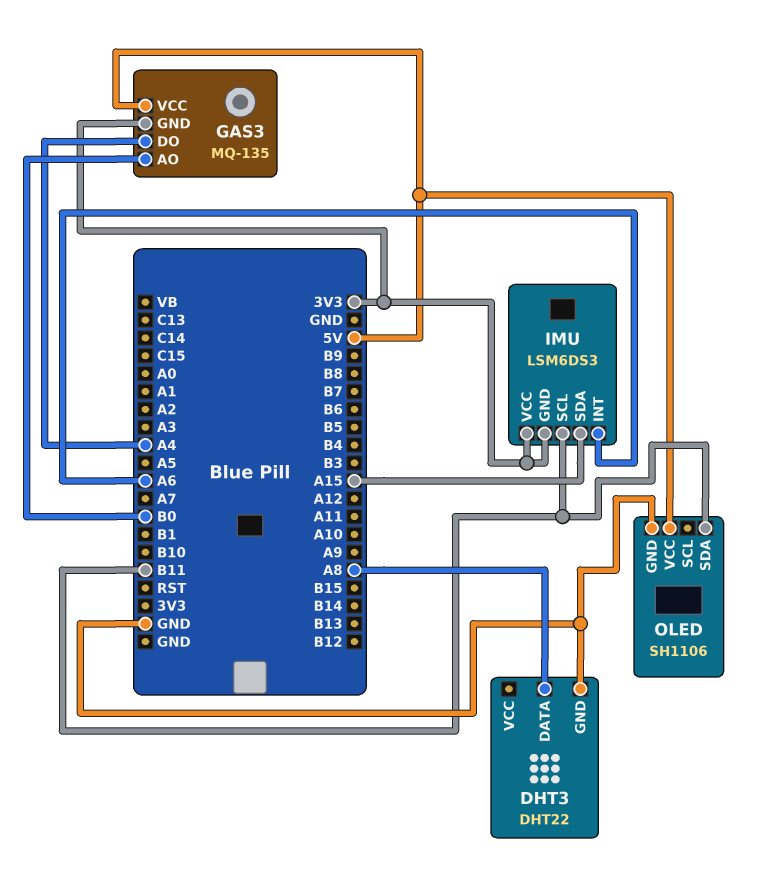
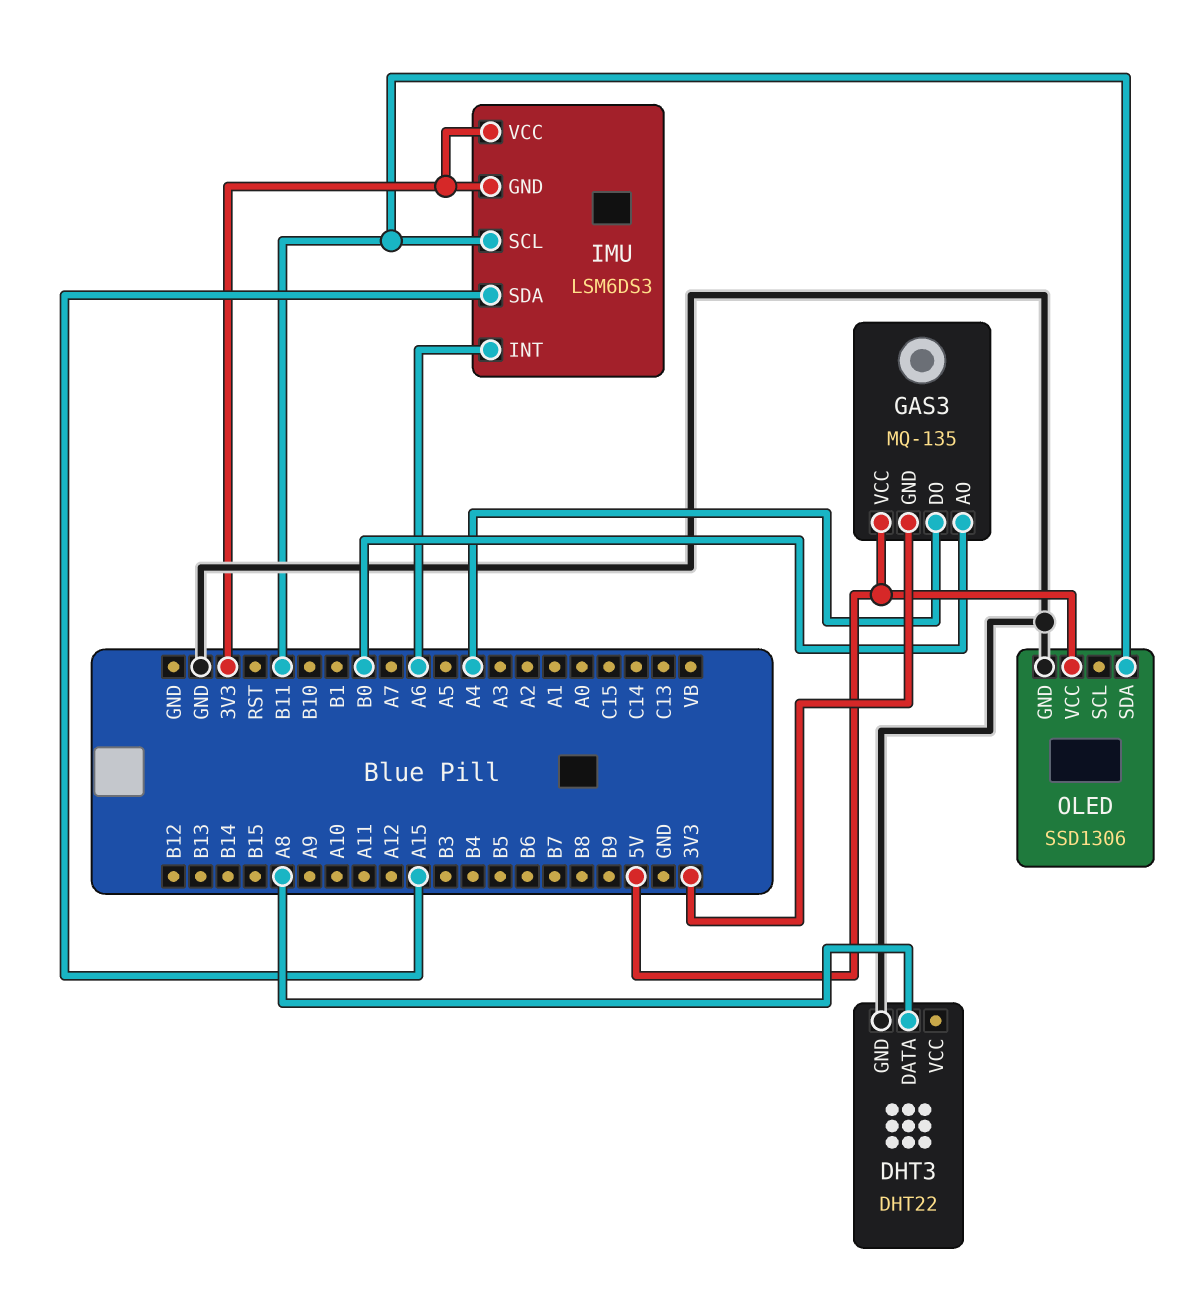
OLED: SH1106 -> SSD1306

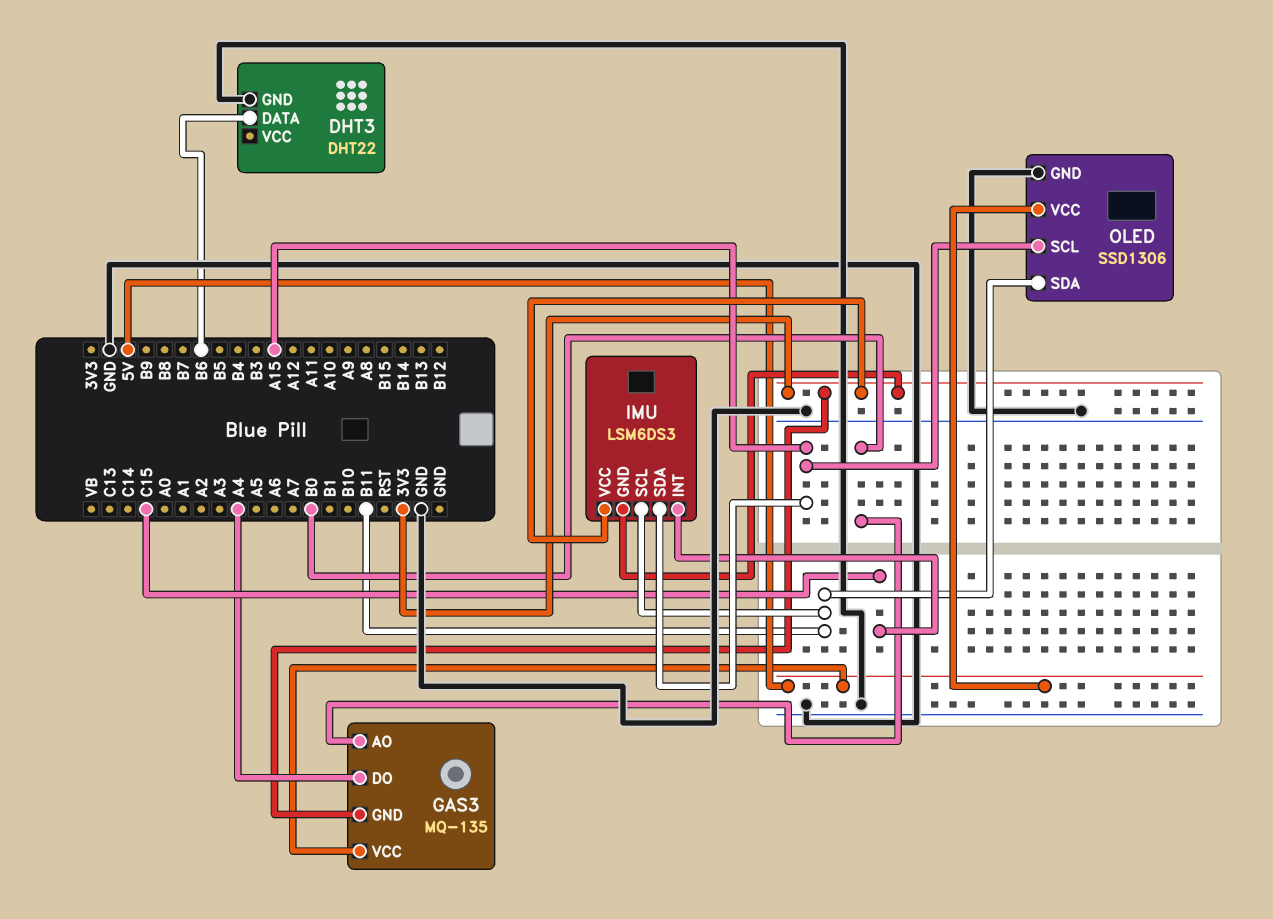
DHT3 pin DATA: A8 -> B6
IMU pin INT: A6 -> C15
OLED pin SCL: none -> A15

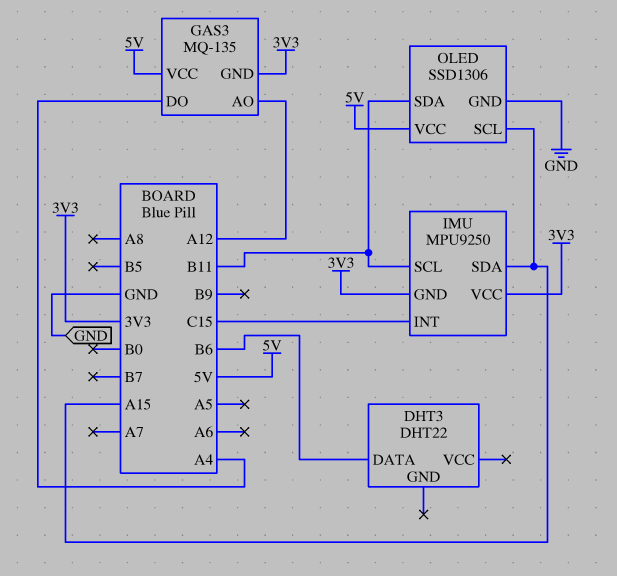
DHT3 pin GND: GND -> none
GAS3 pin AO: B0 -> A12
IMU: LSM6DS3 -> MPU9250

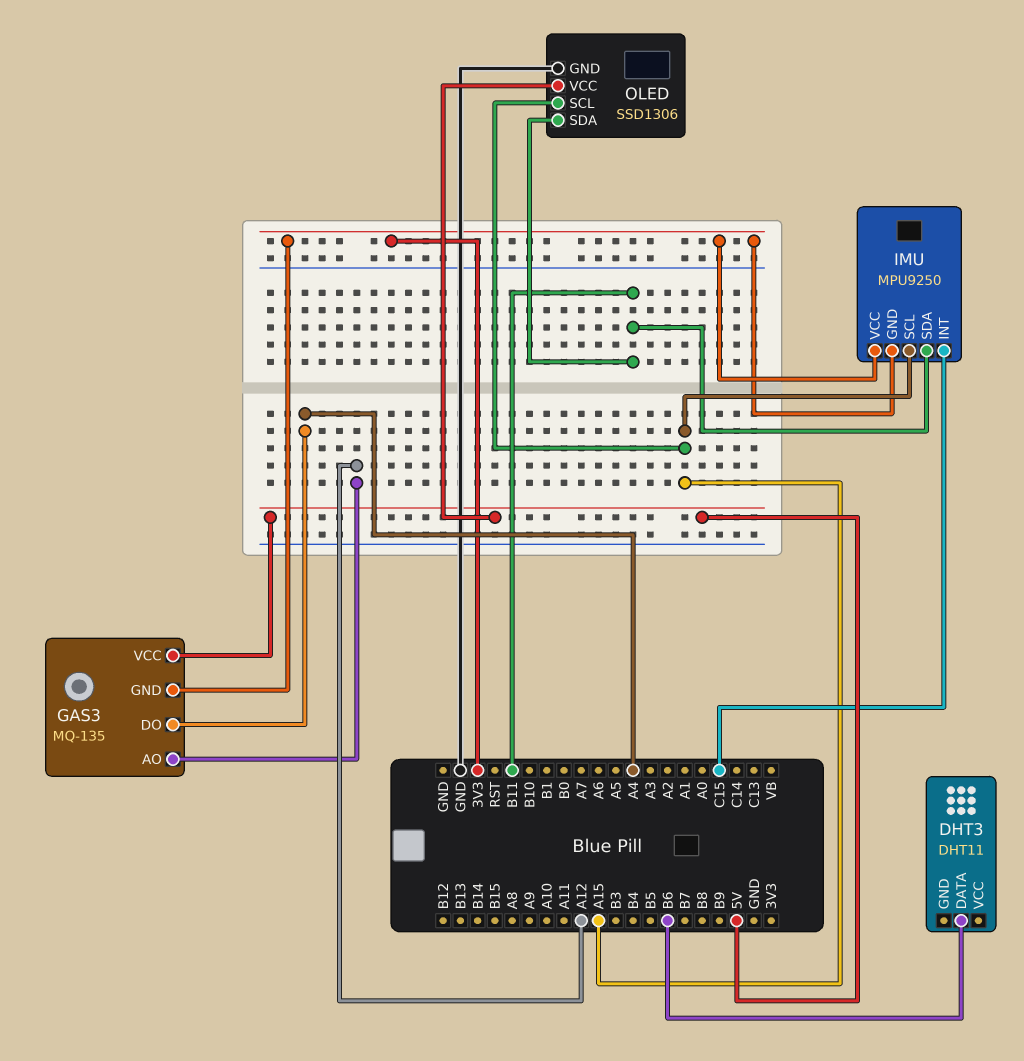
DHT3: DHT22 -> DHT11
IMU pin SCL: B11 -> A15
IMU pin SDA: A15 -> B11

